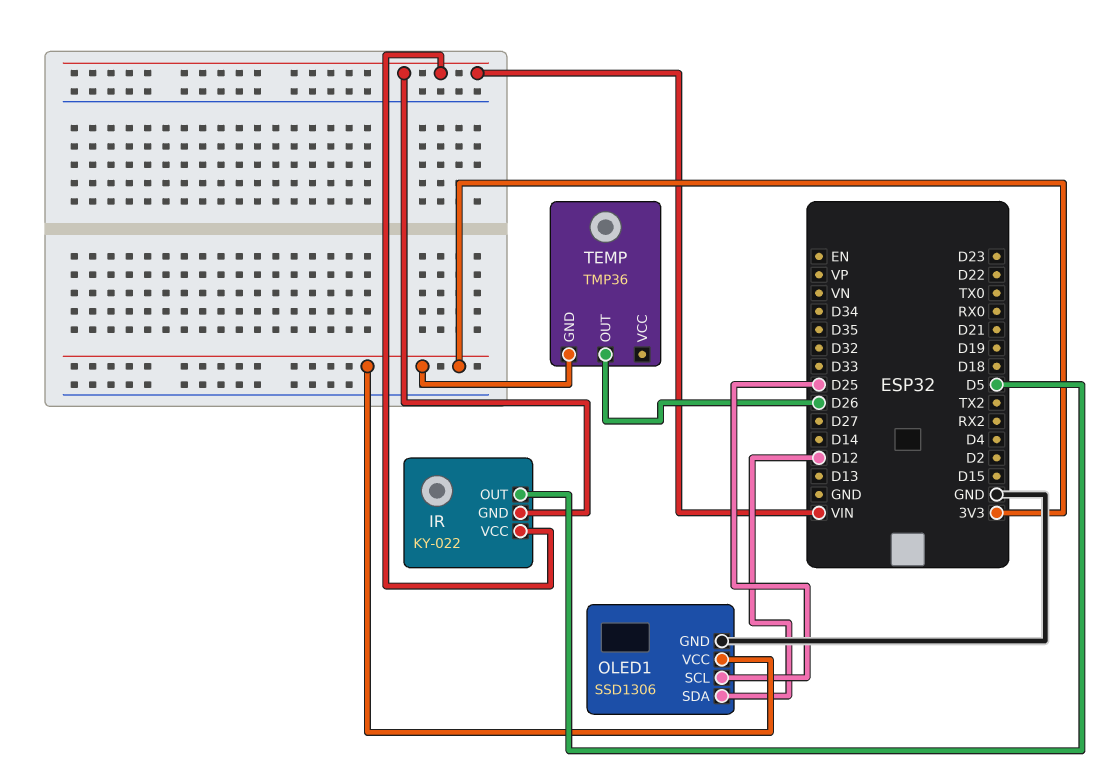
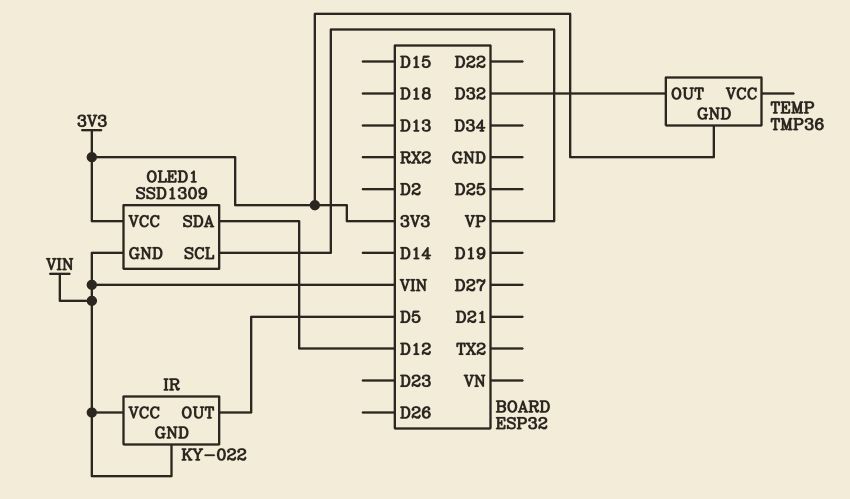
OLED1: SSD1306 -> SSD1309
OLED1 pin GND: GND -> VIN
OLED1 pin SCL: D25 -> VP
TEMP pin OUT: D26 -> D32

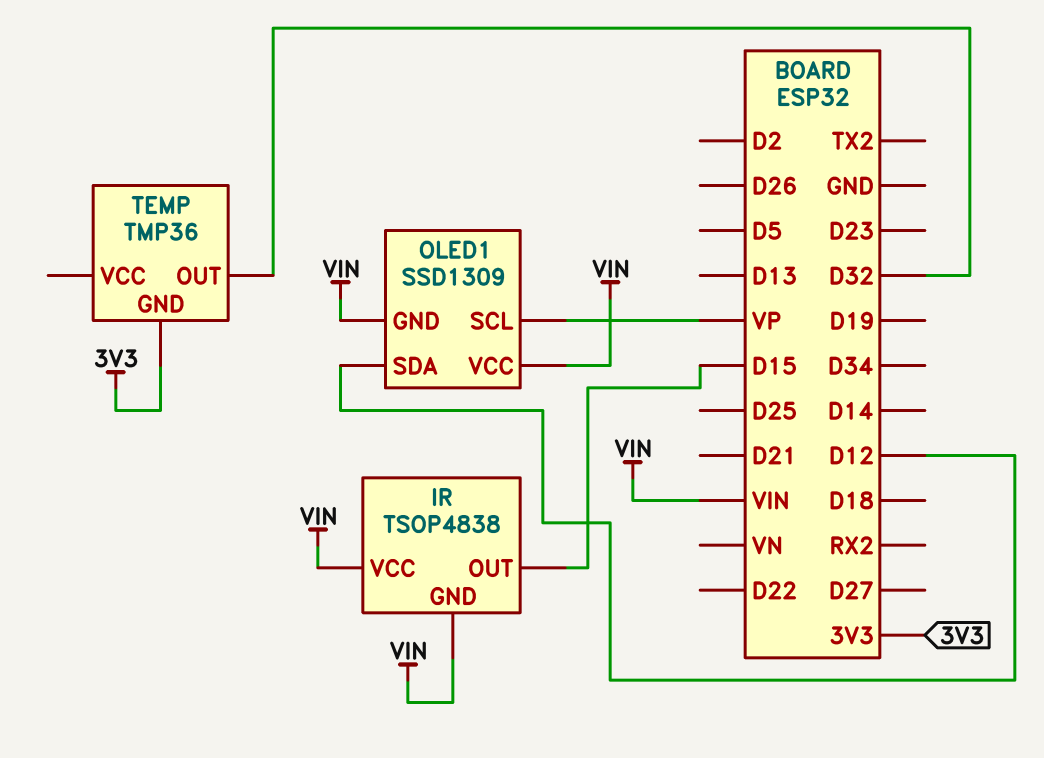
IR: KY-022 -> TSOP4838
IR pin OUT: D5 -> D15
OLED1 pin VCC: 3V3 -> VIN

